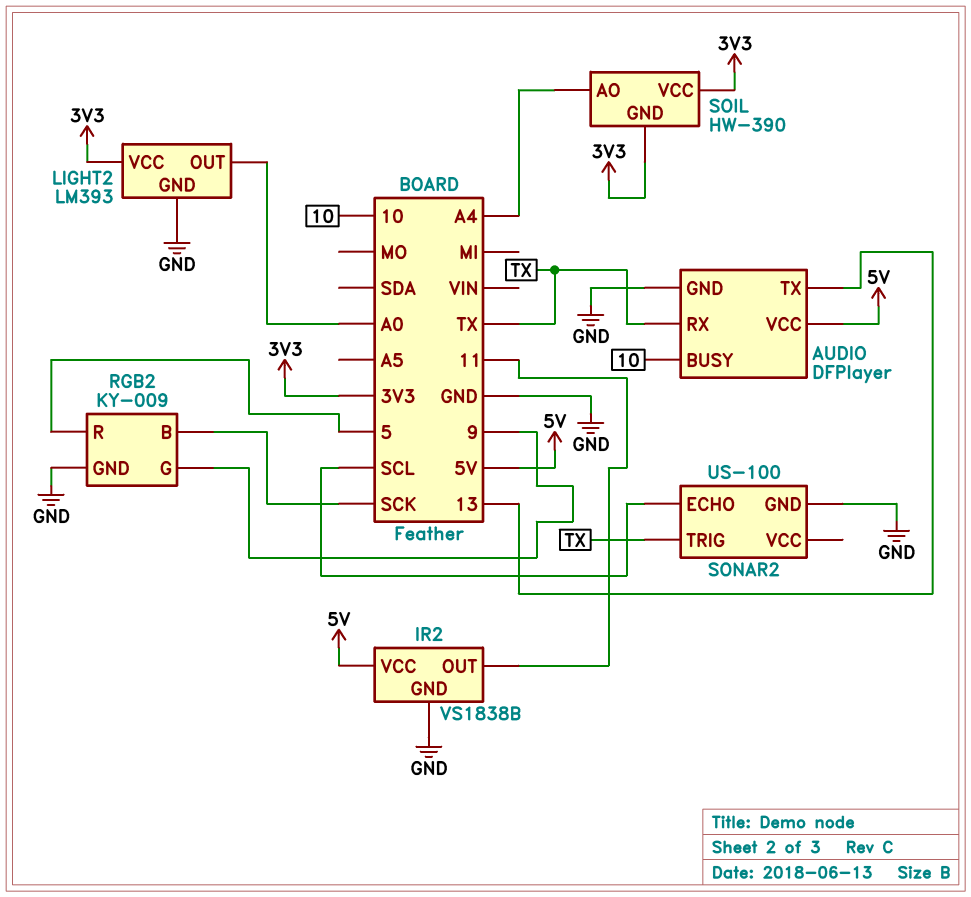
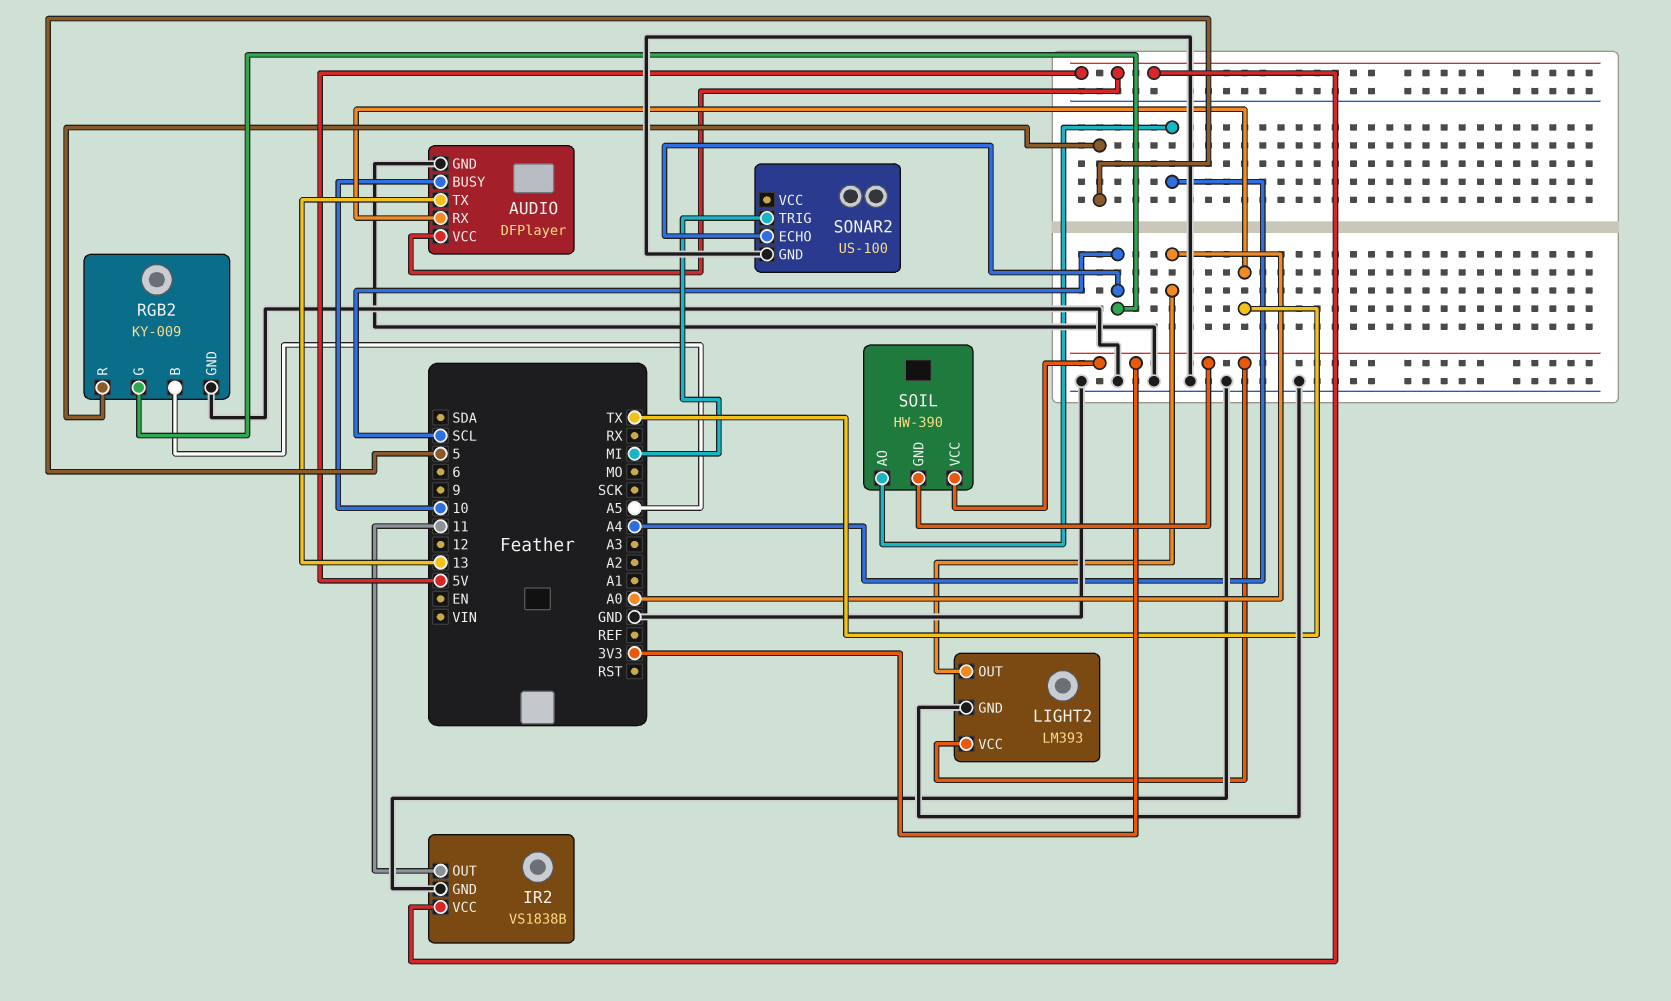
RGB2 pin B: SCK -> A5
RGB2 pin G: 9 -> SCL
SONAR2 pin TRIG: TX -> MI

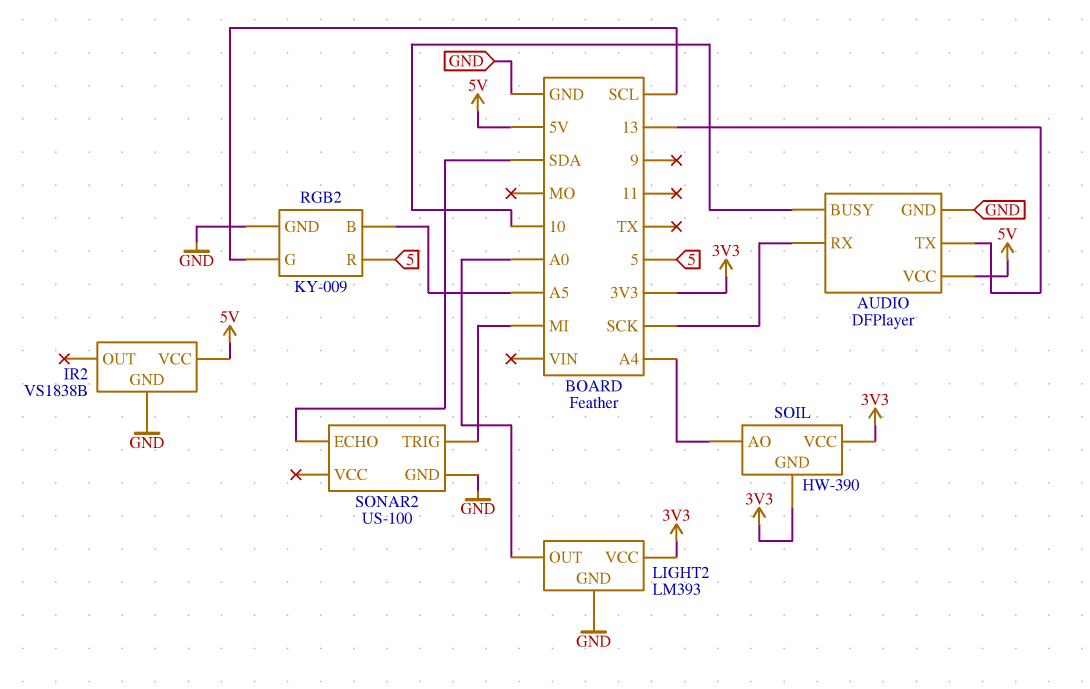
AUDIO pin RX: TX -> SCK
IR2 pin OUT: 11 -> none
SONAR2 pin ECHO: SCL -> SDA

